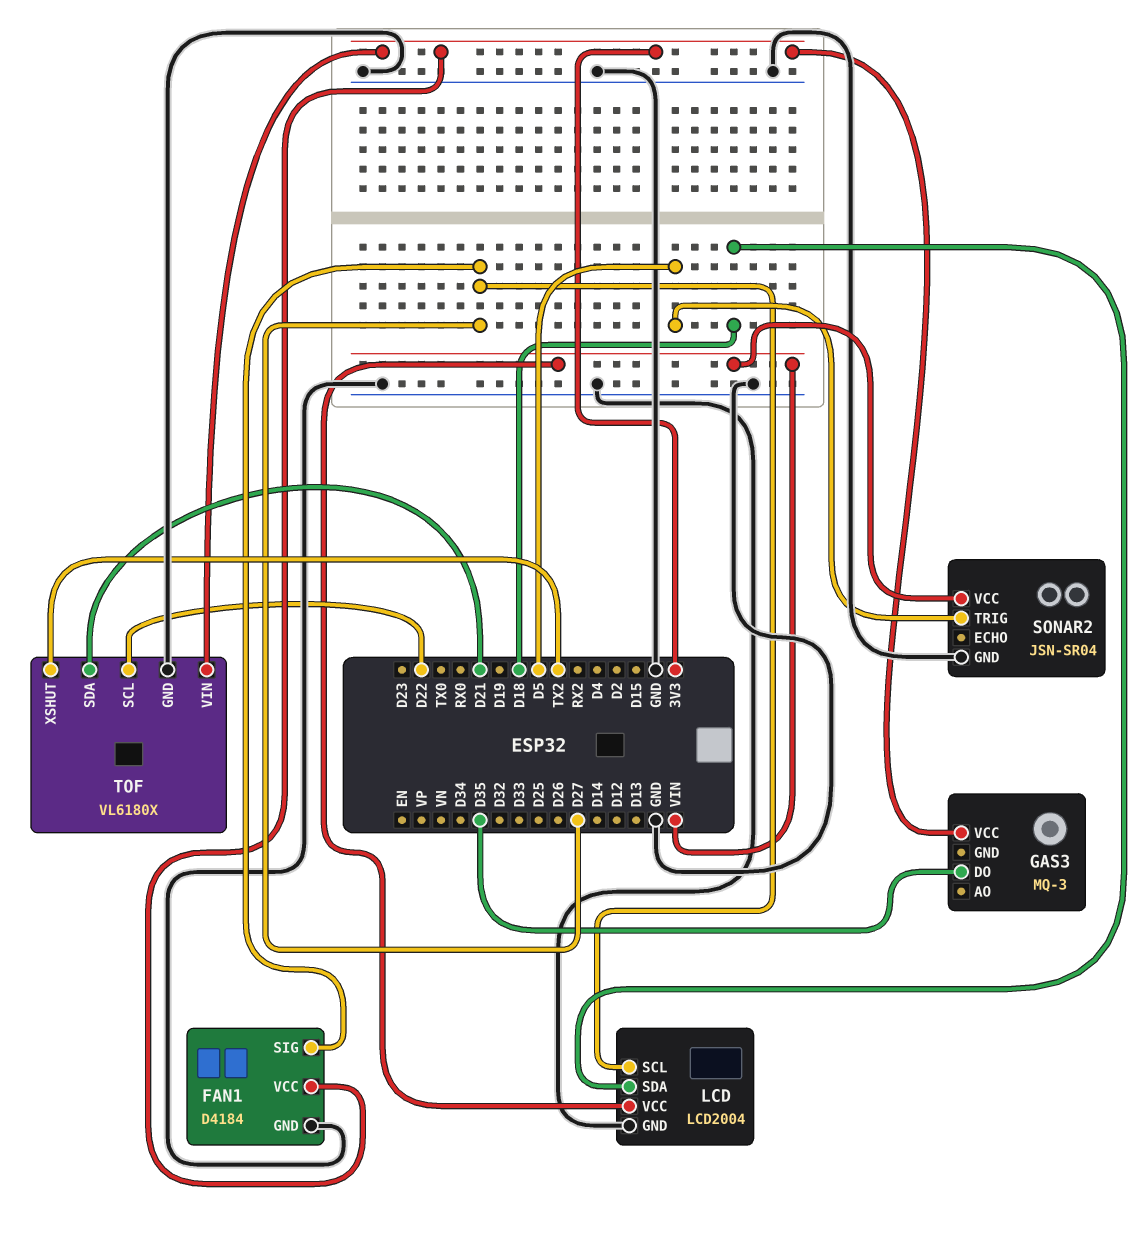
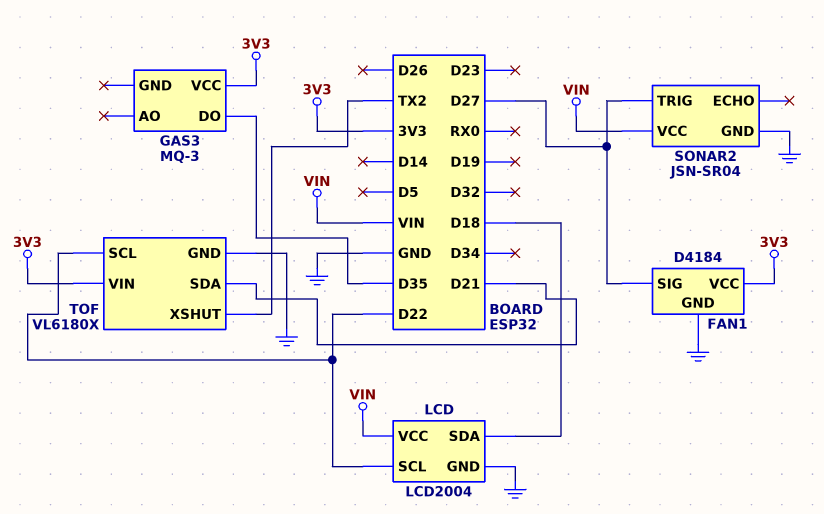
LCD pin SCL: D27 -> D22
SONAR2 pin TRIG: D5 -> D27

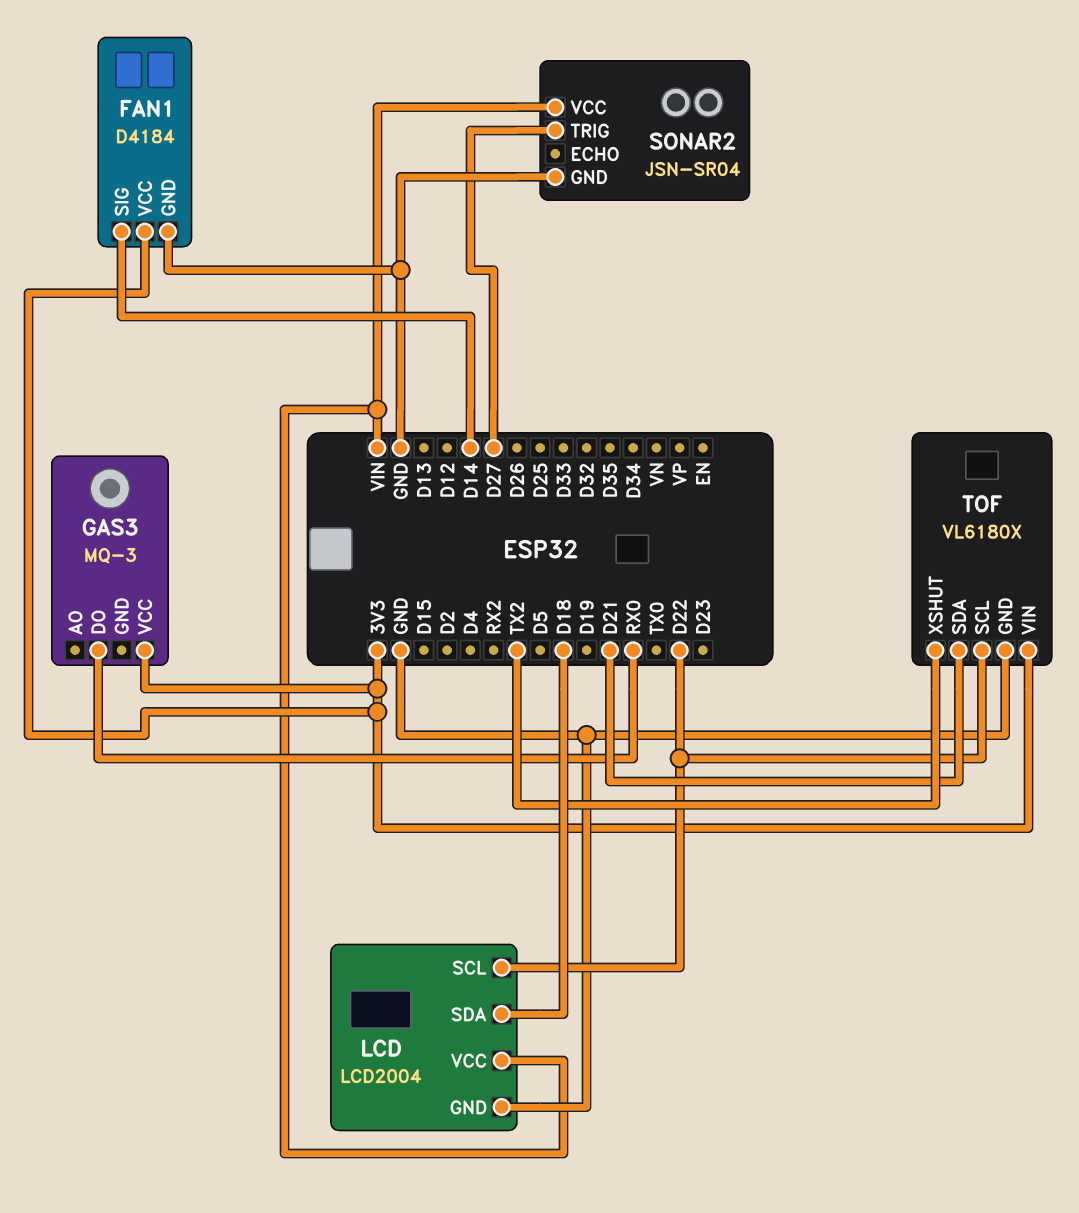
FAN1 pin SIG: D27 -> D14
GAS3 pin DO: D35 -> RX0

